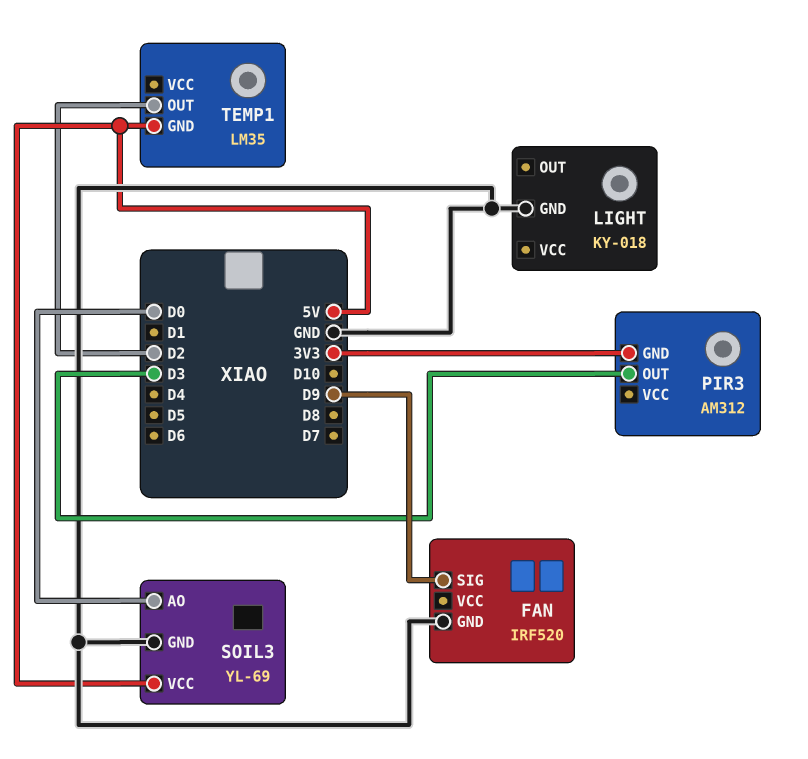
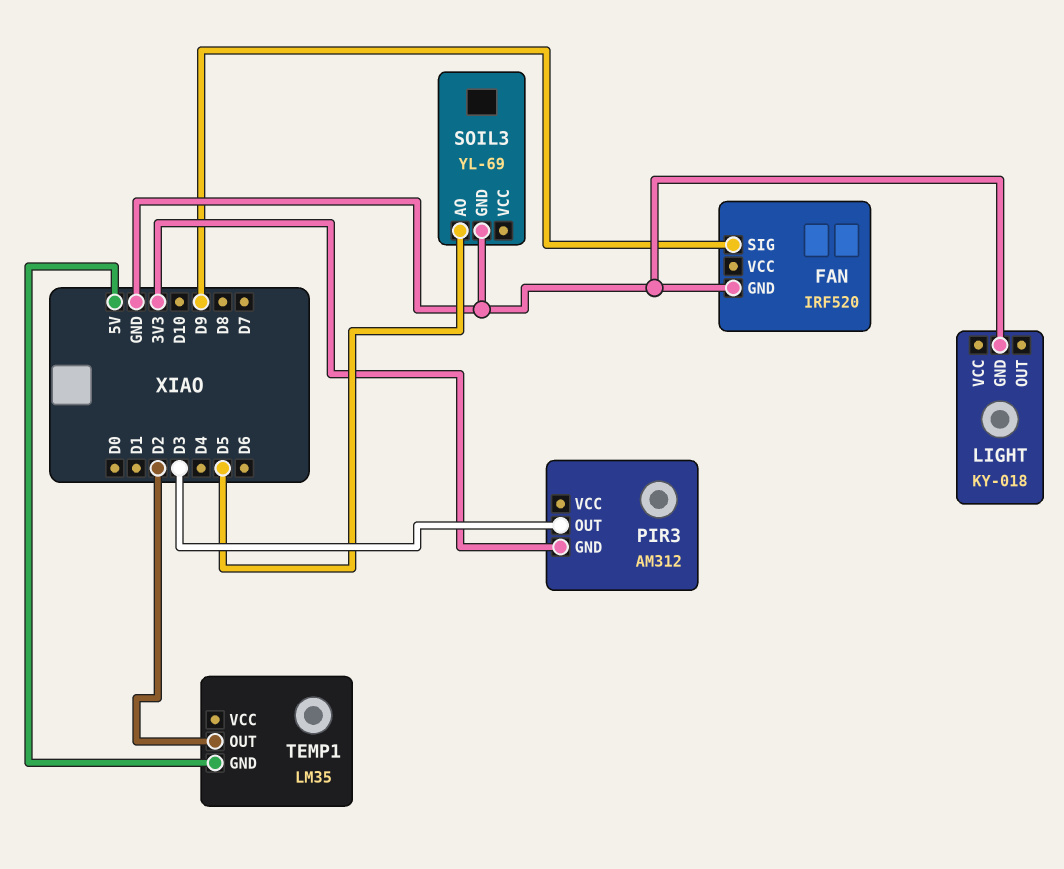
SOIL3 pin AO: D0 -> D5
SOIL3 pin VCC: 5V -> none

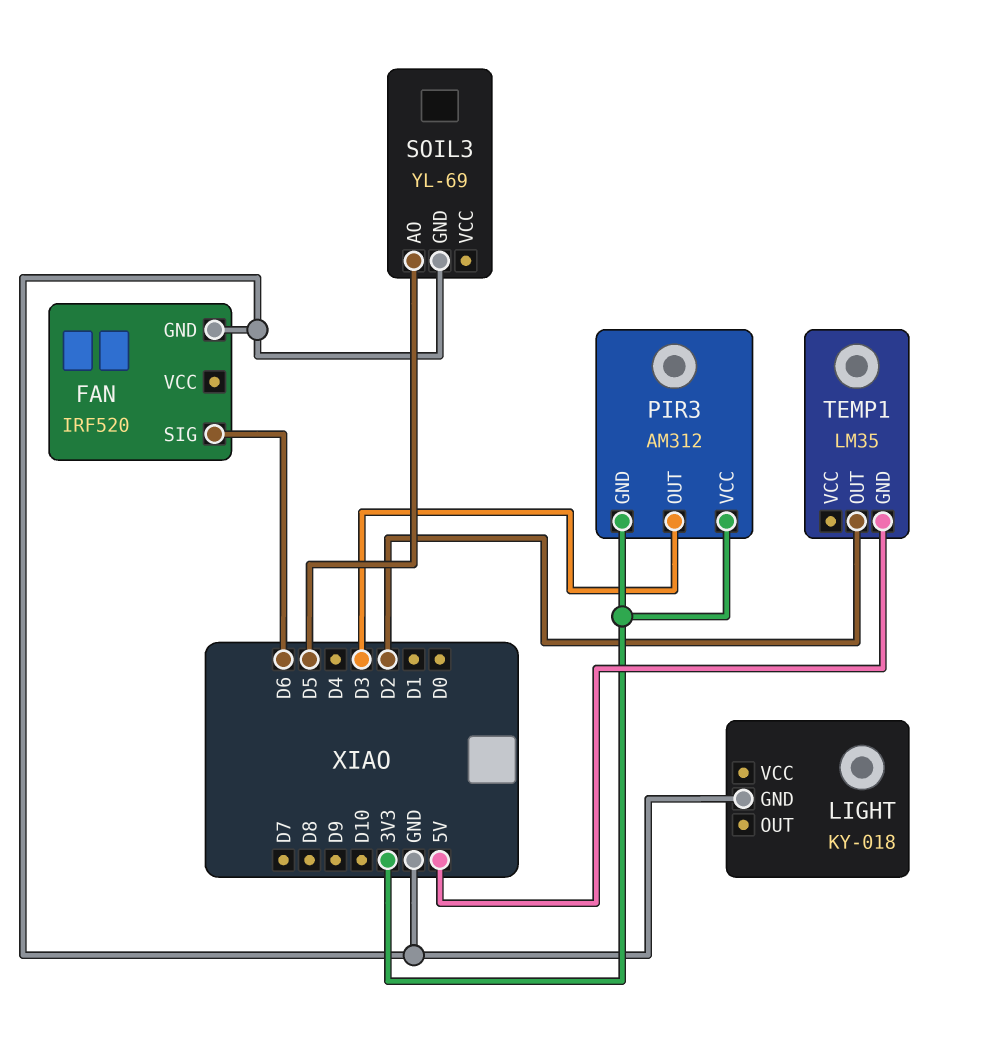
FAN pin SIG: D9 -> D6
PIR3 pin VCC: none -> 3V3

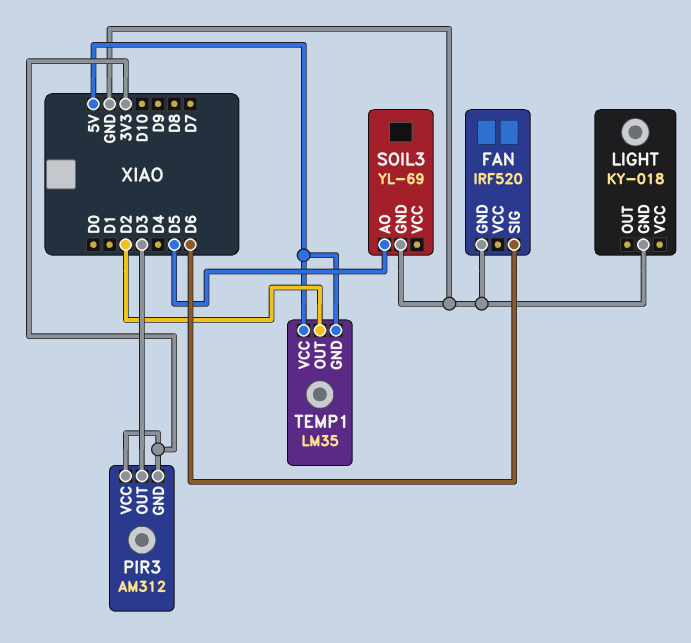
TEMP1 pin VCC: none -> 5V

